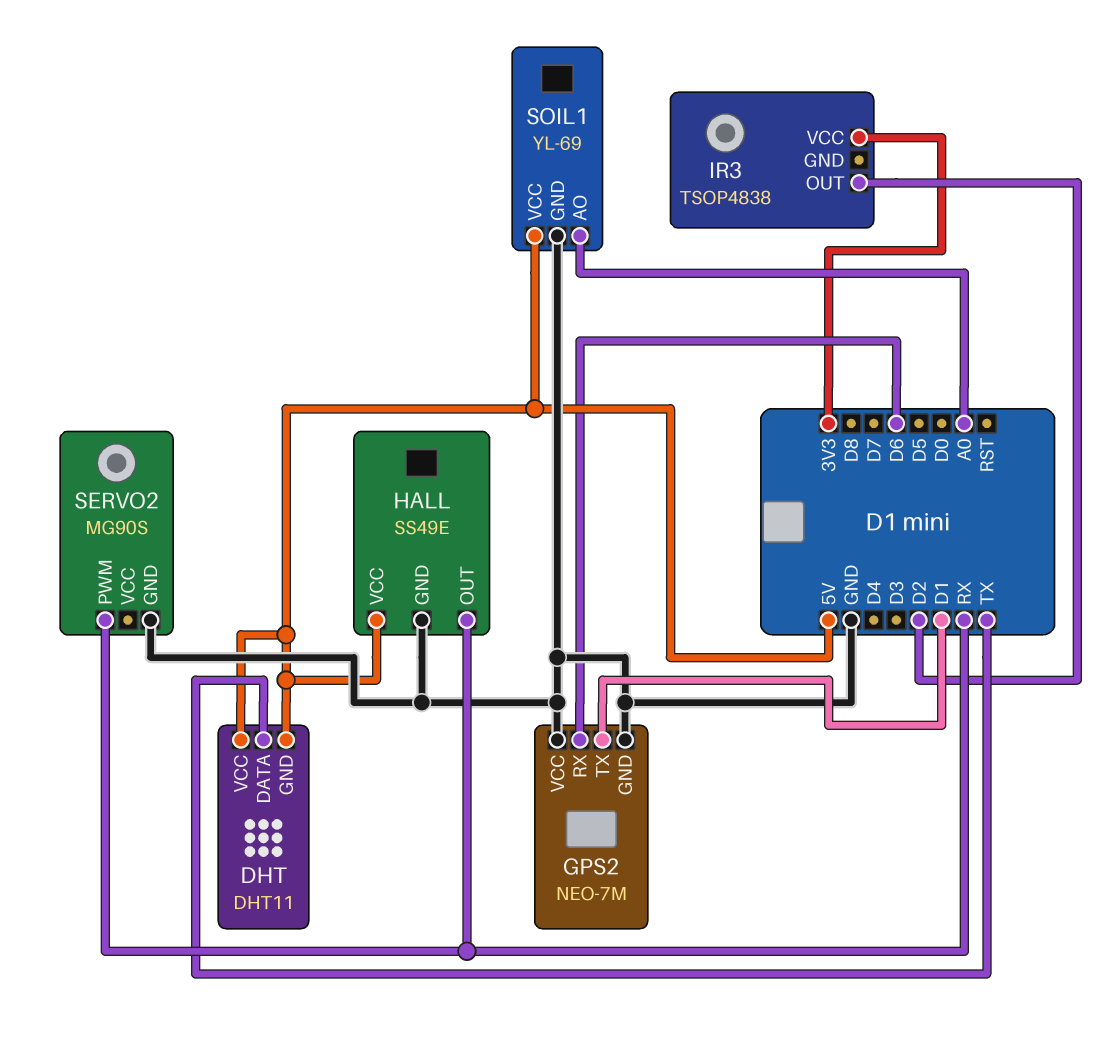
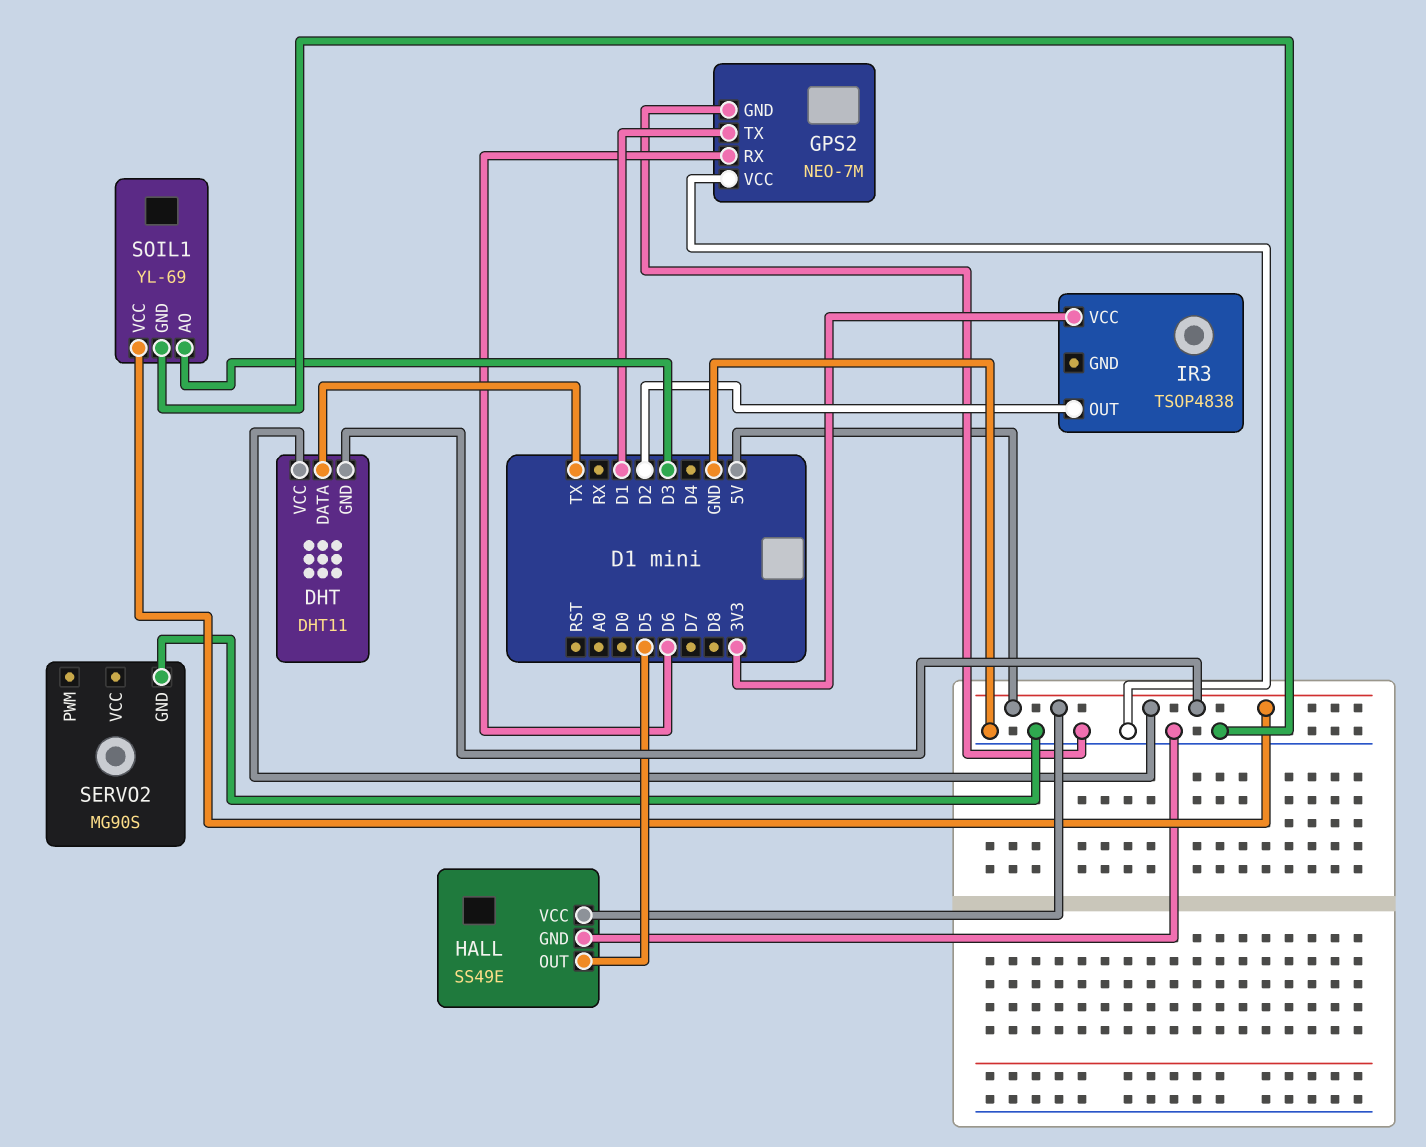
HALL pin OUT: RX -> D5
SERVO2 pin PWM: RX -> none
SOIL1 pin AO: A0 -> D3

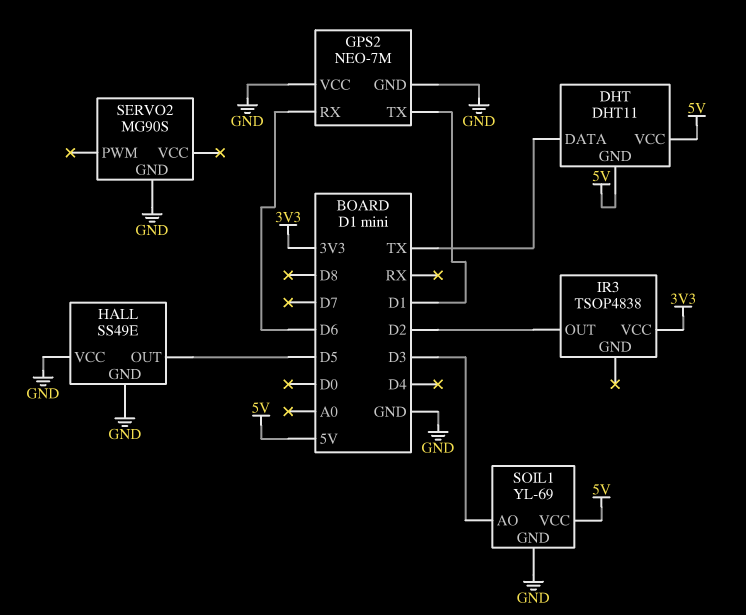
HALL pin VCC: 5V -> GND

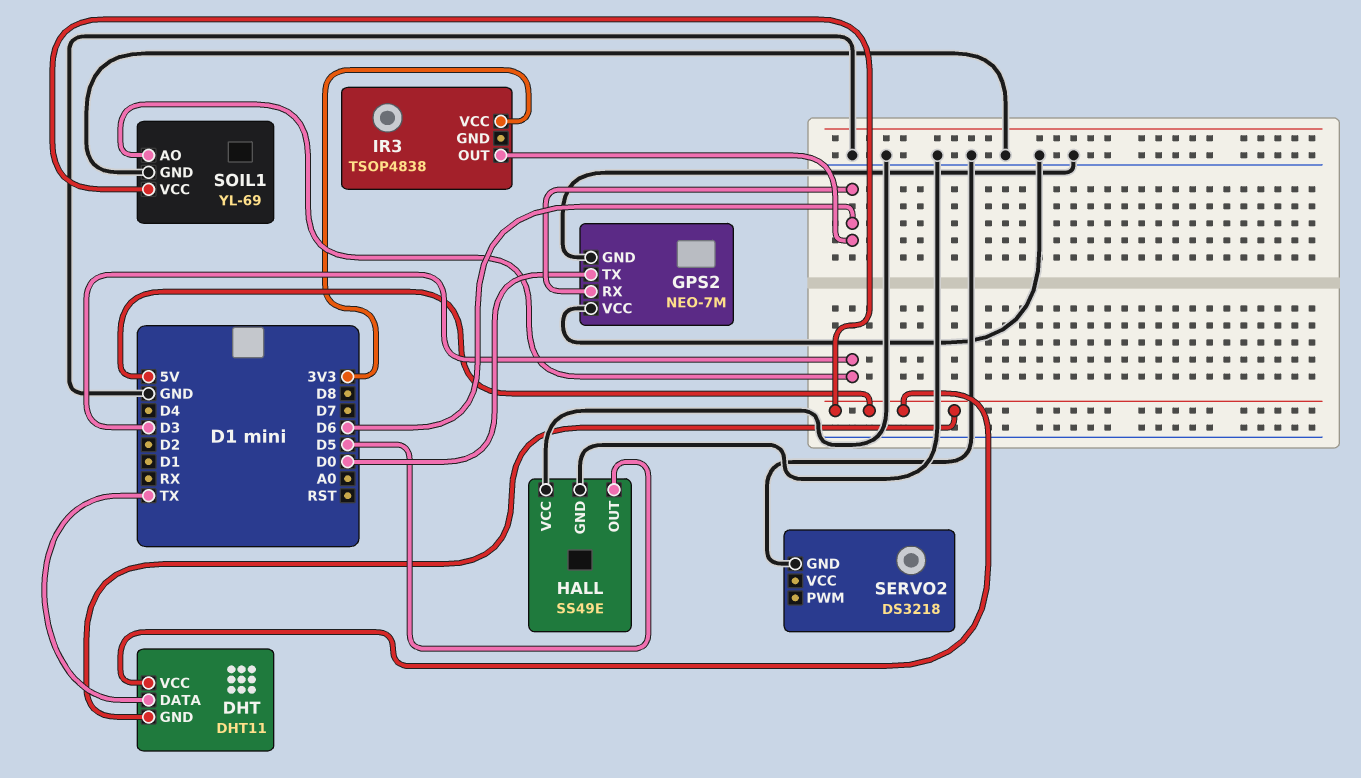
GPS2 pin TX: D1 -> D0
IR3 pin OUT: D2 -> D6
SERVO2: MG90S -> DS3218

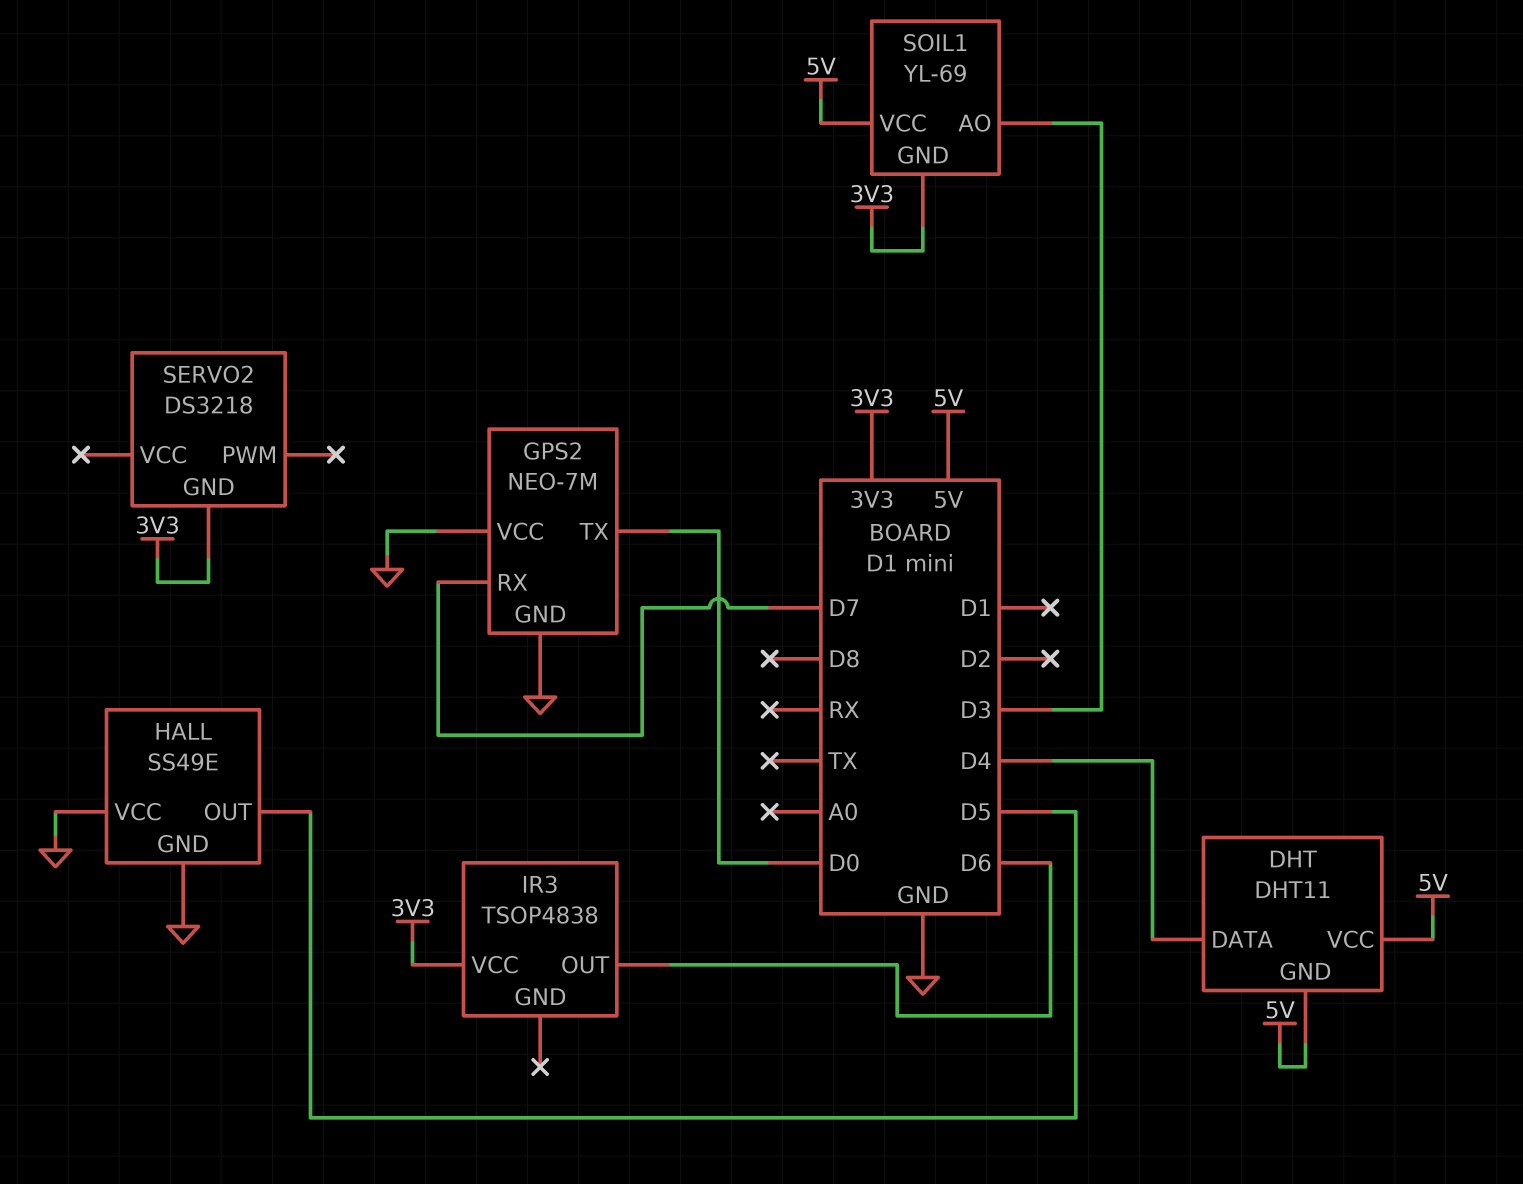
DHT pin DATA: TX -> D4
GPS2 pin RX: D6 -> D7
SERVO2 pin GND: GND -> 3V3
SOIL1 pin GND: GND -> 3V3

